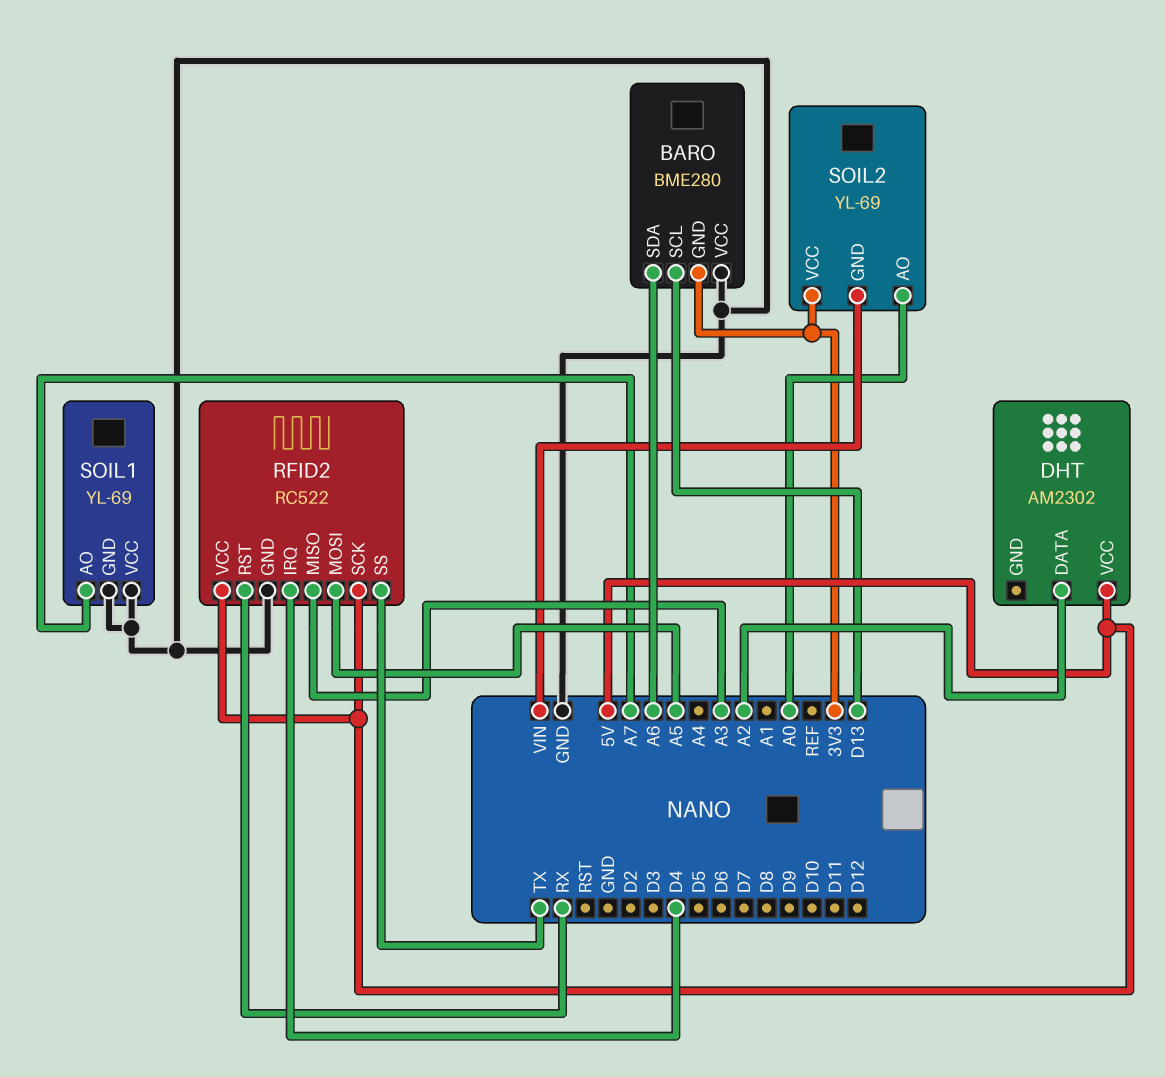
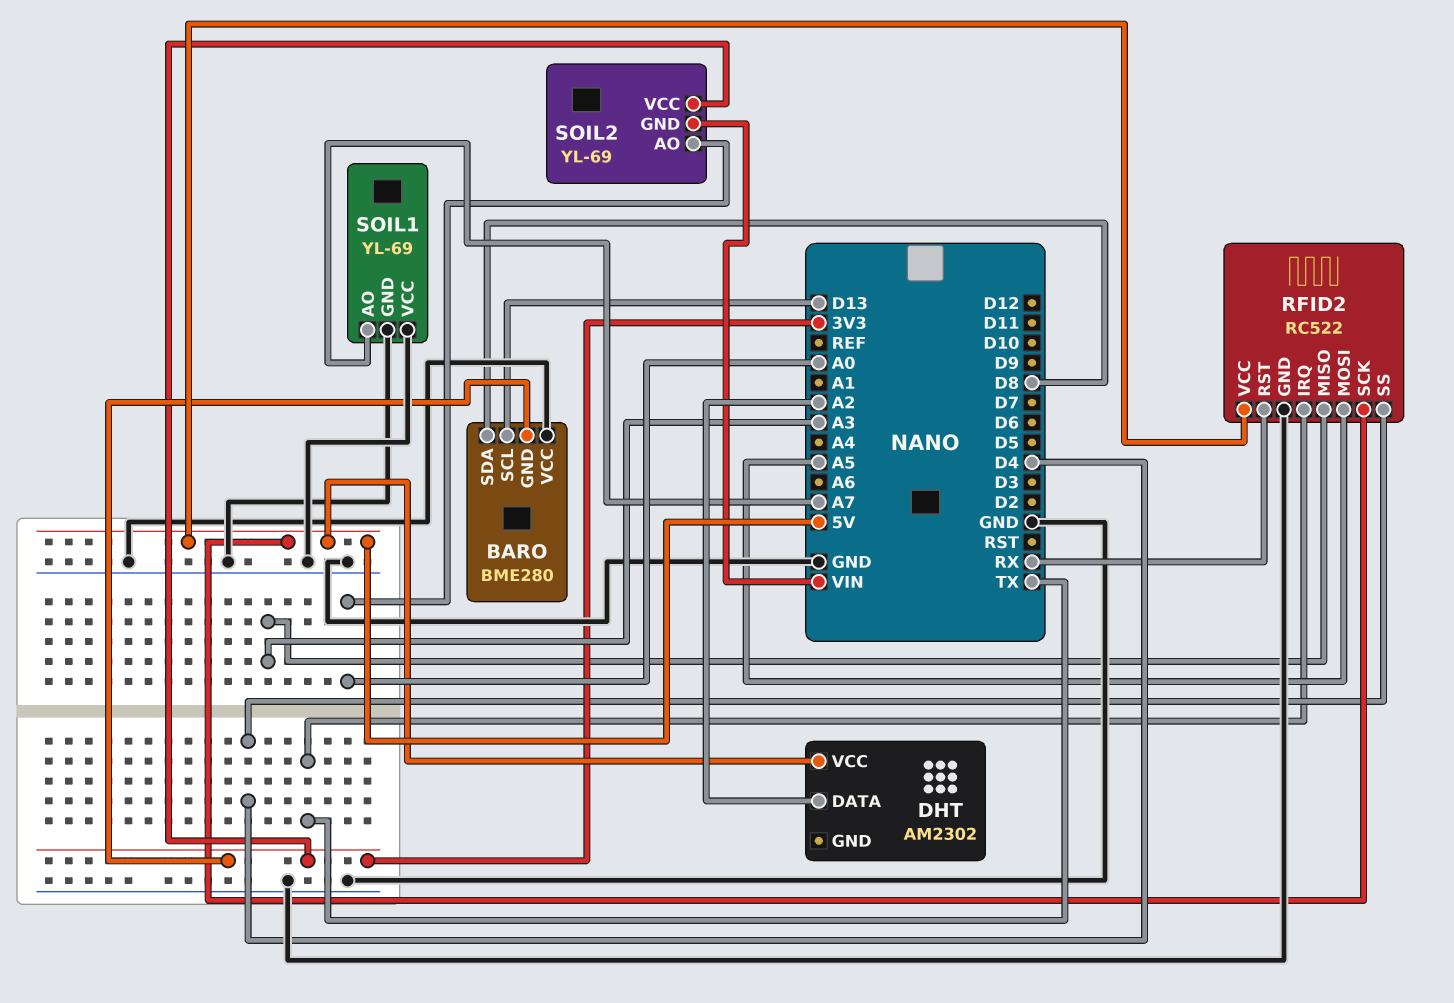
BARO pin SDA: A6 -> D8
RFID2 pin IRQ: D4 -> TX
RFID2 pin SS: TX -> D4

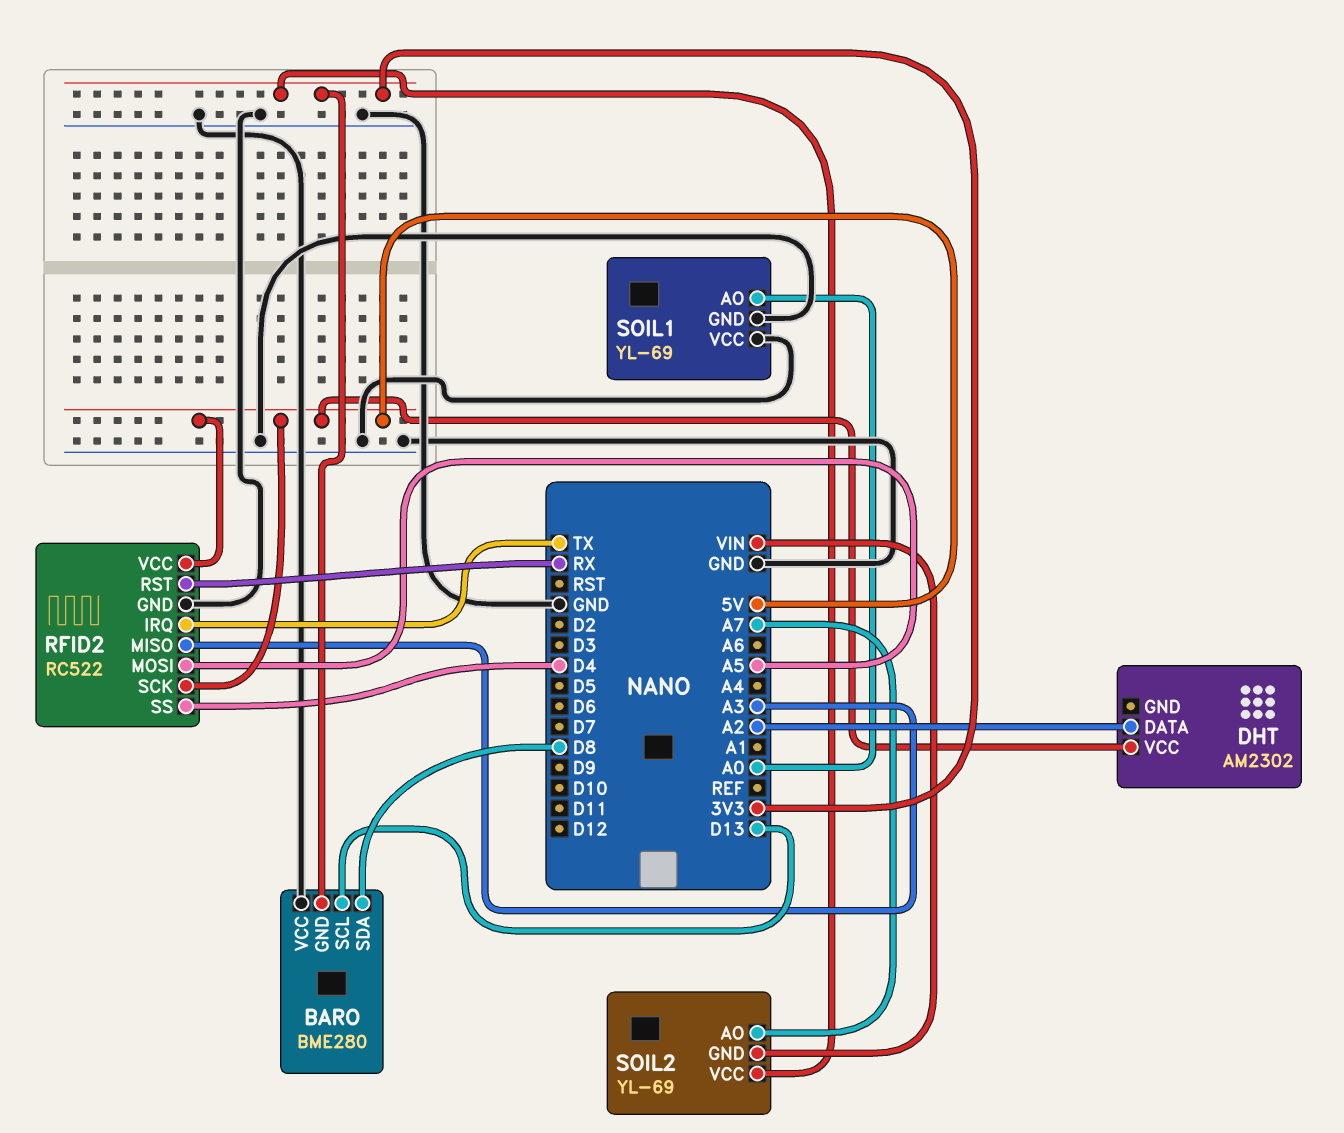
SOIL1 pin AO: A7 -> A0
SOIL2 pin AO: A0 -> A7

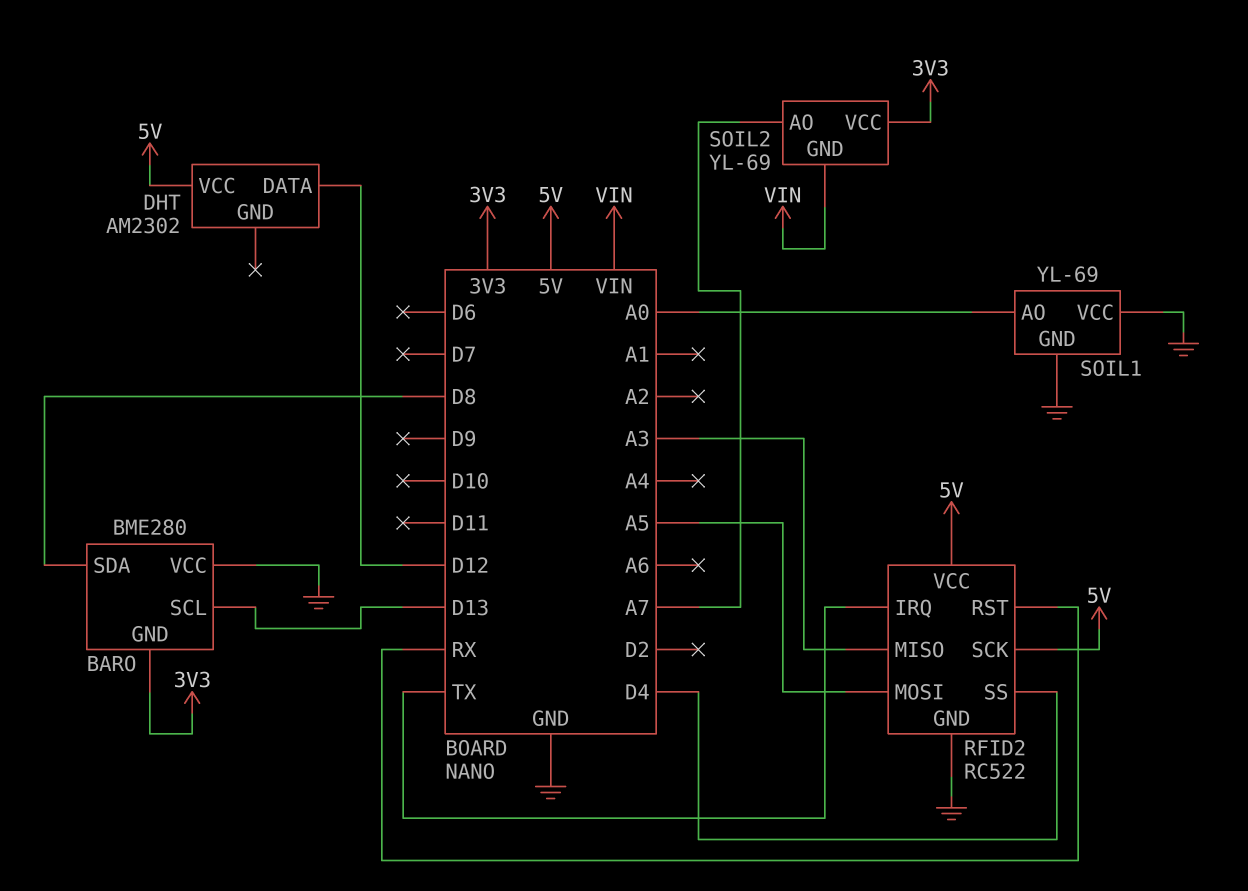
DHT pin DATA: A2 -> D12

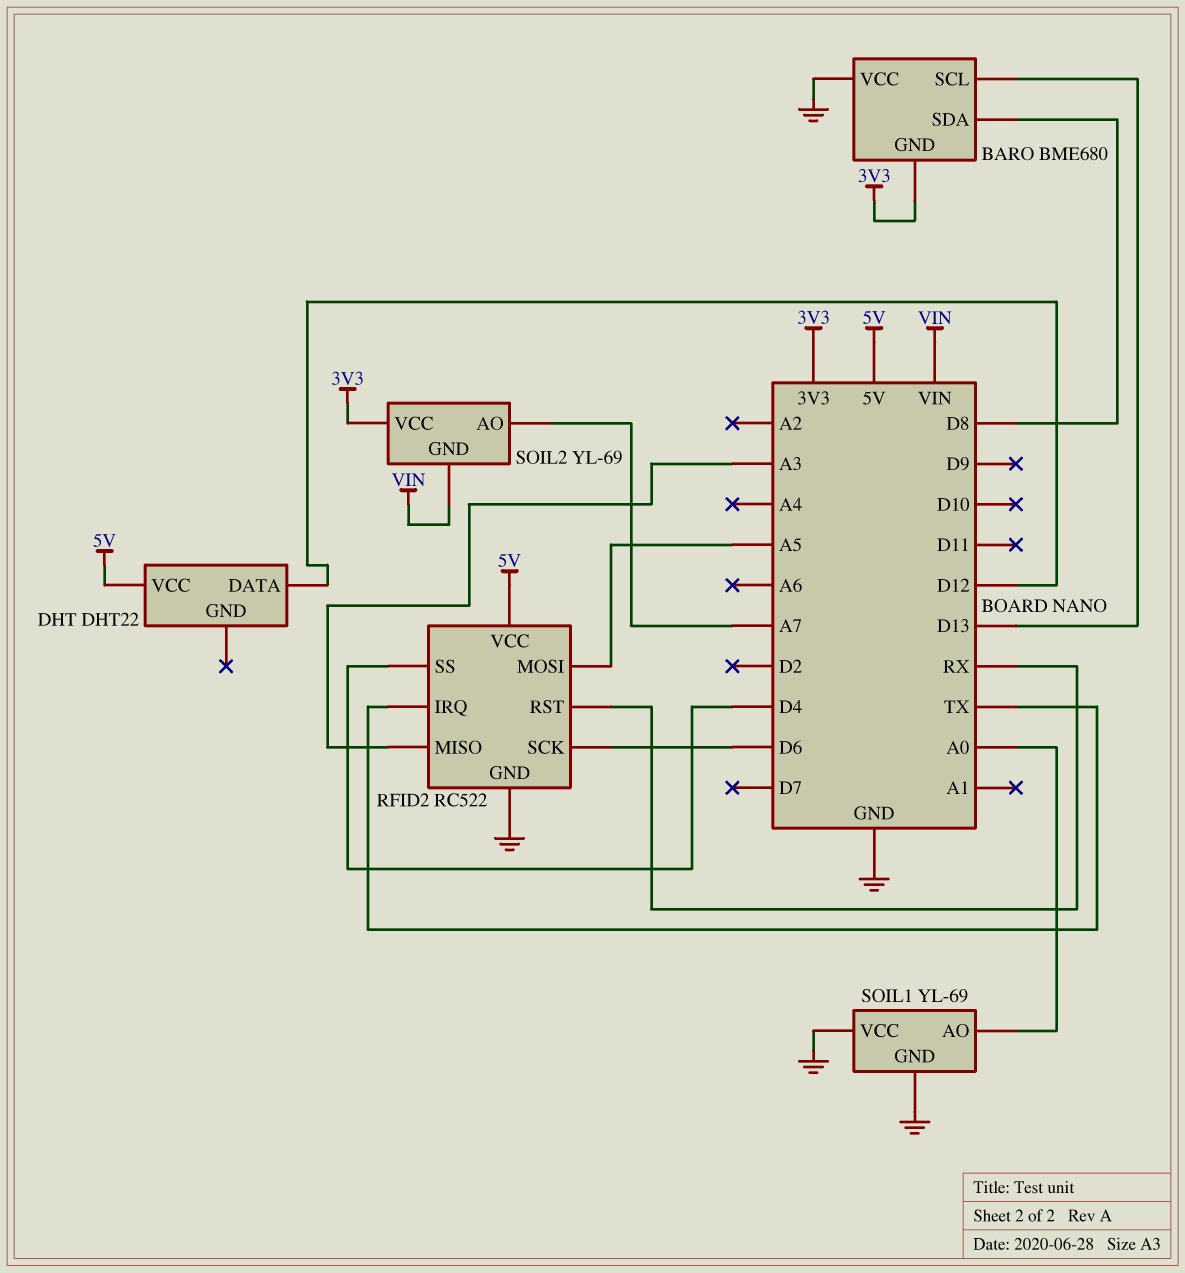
BARO: BME280 -> BME680
DHT: AM2302 -> DHT22
RFID2 pin SCK: 5V -> D6

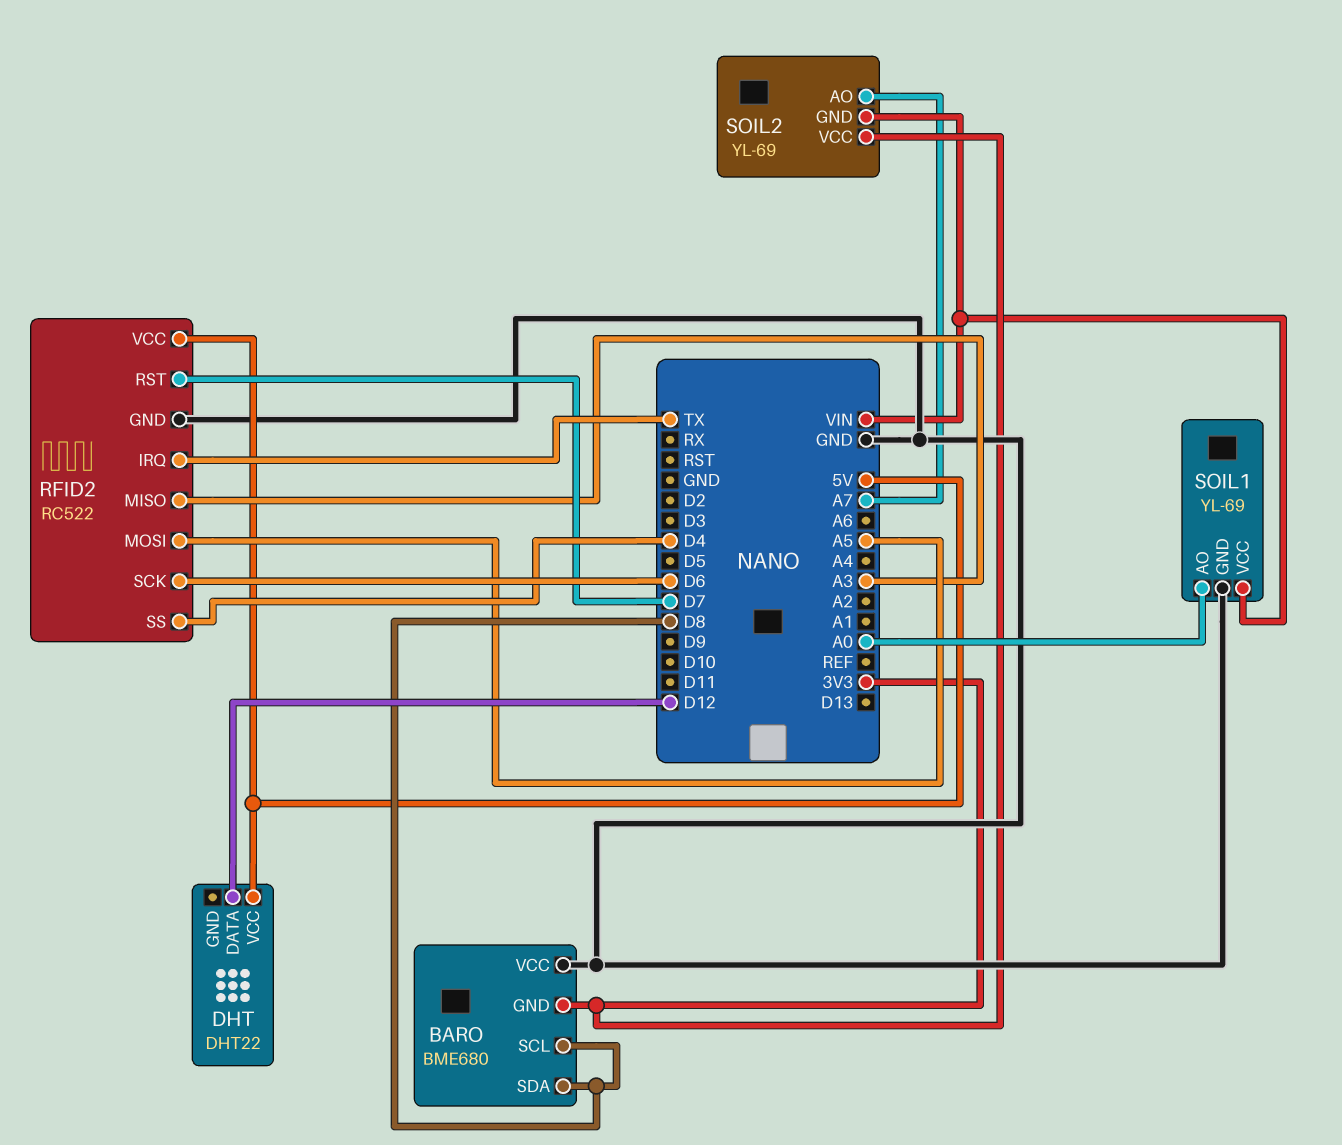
BARO pin SCL: D13 -> D8
RFID2 pin RST: RX -> D7
SOIL1 pin VCC: GND -> VIN

